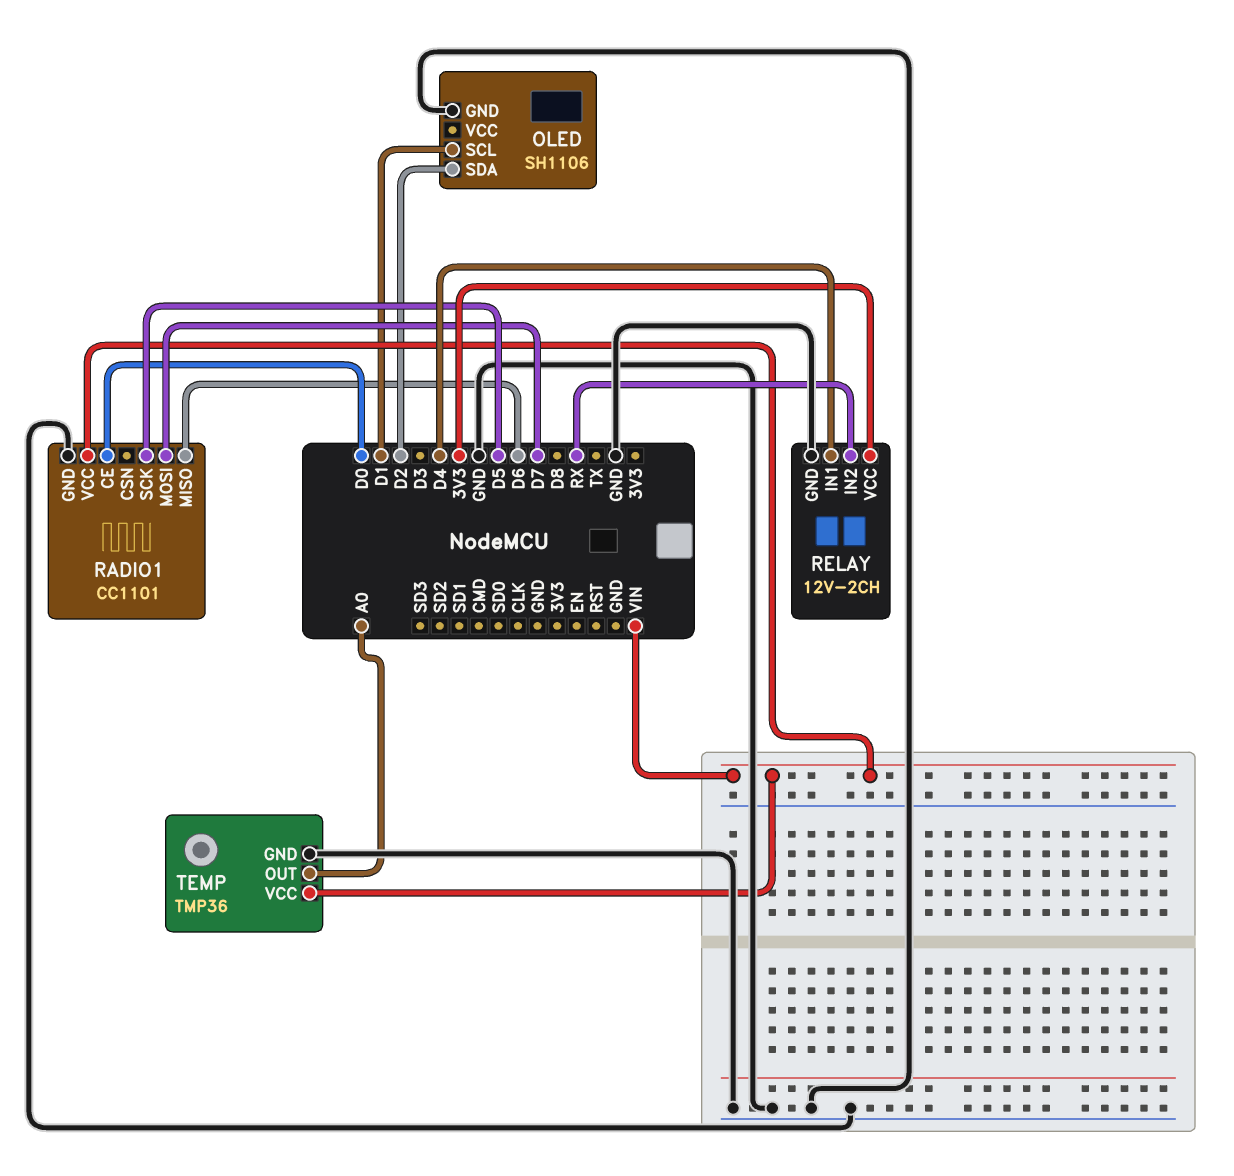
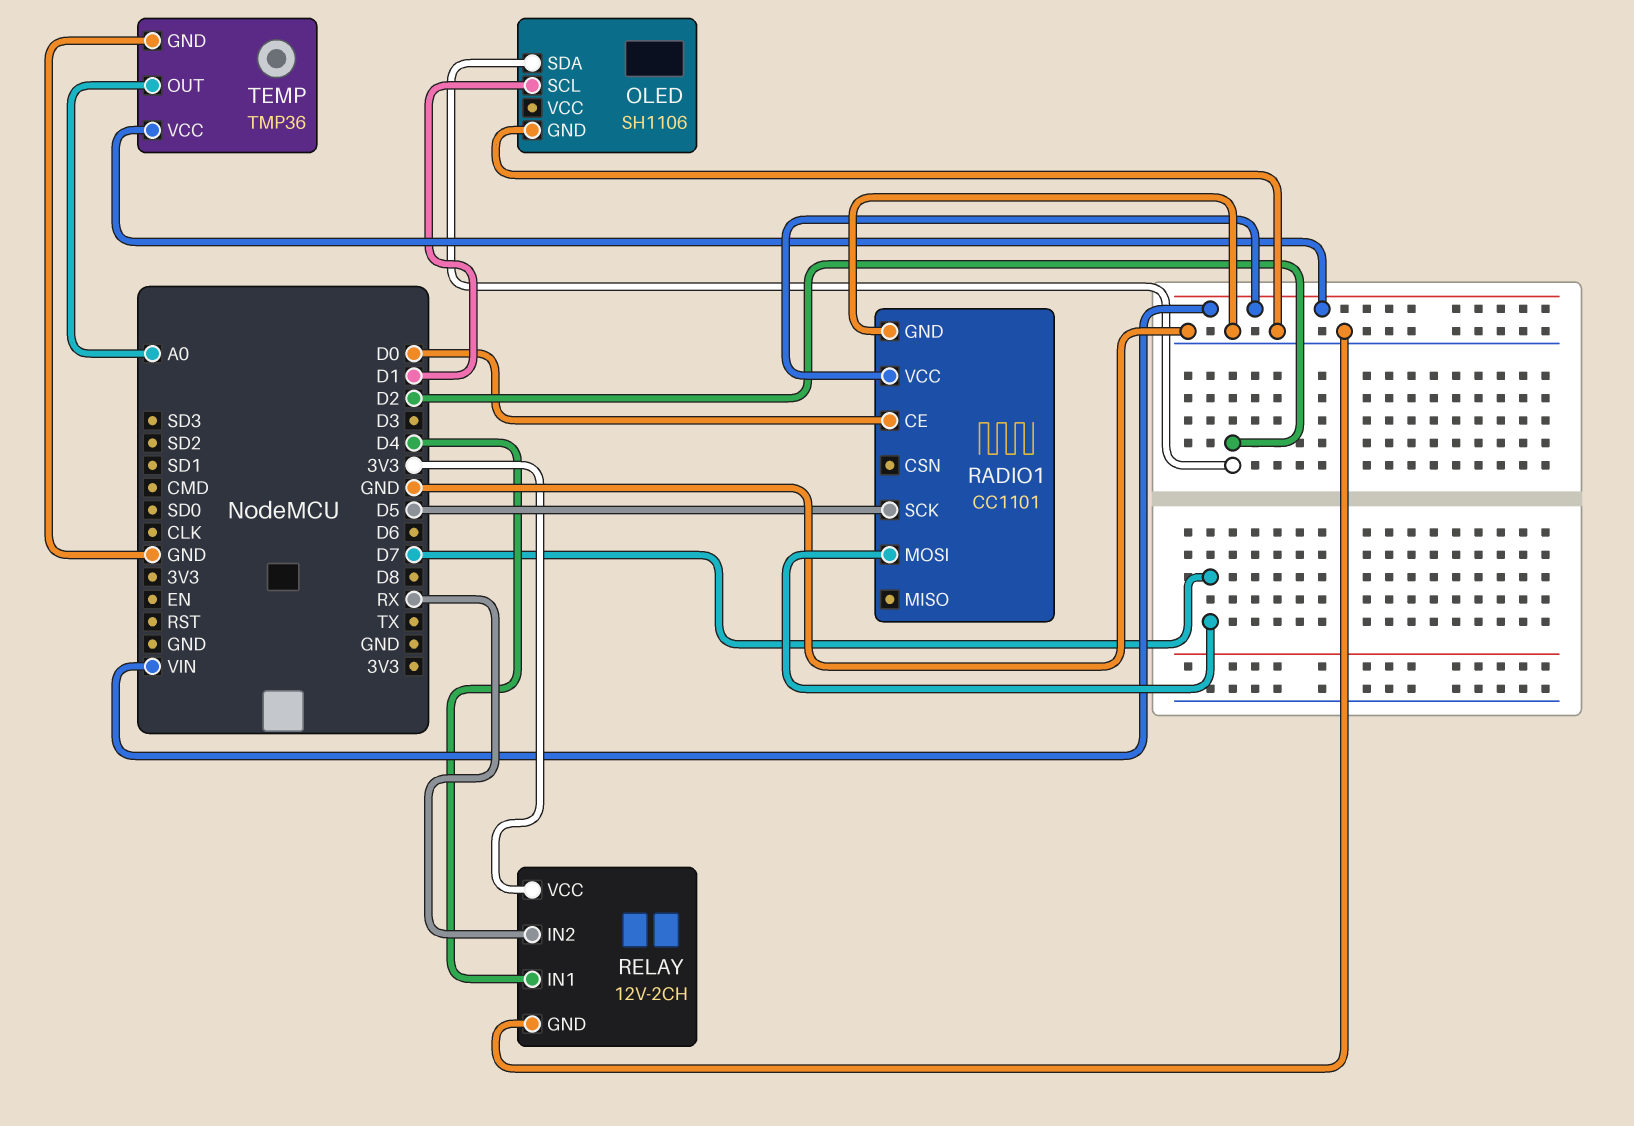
RADIO1 pin MISO: D6 -> none

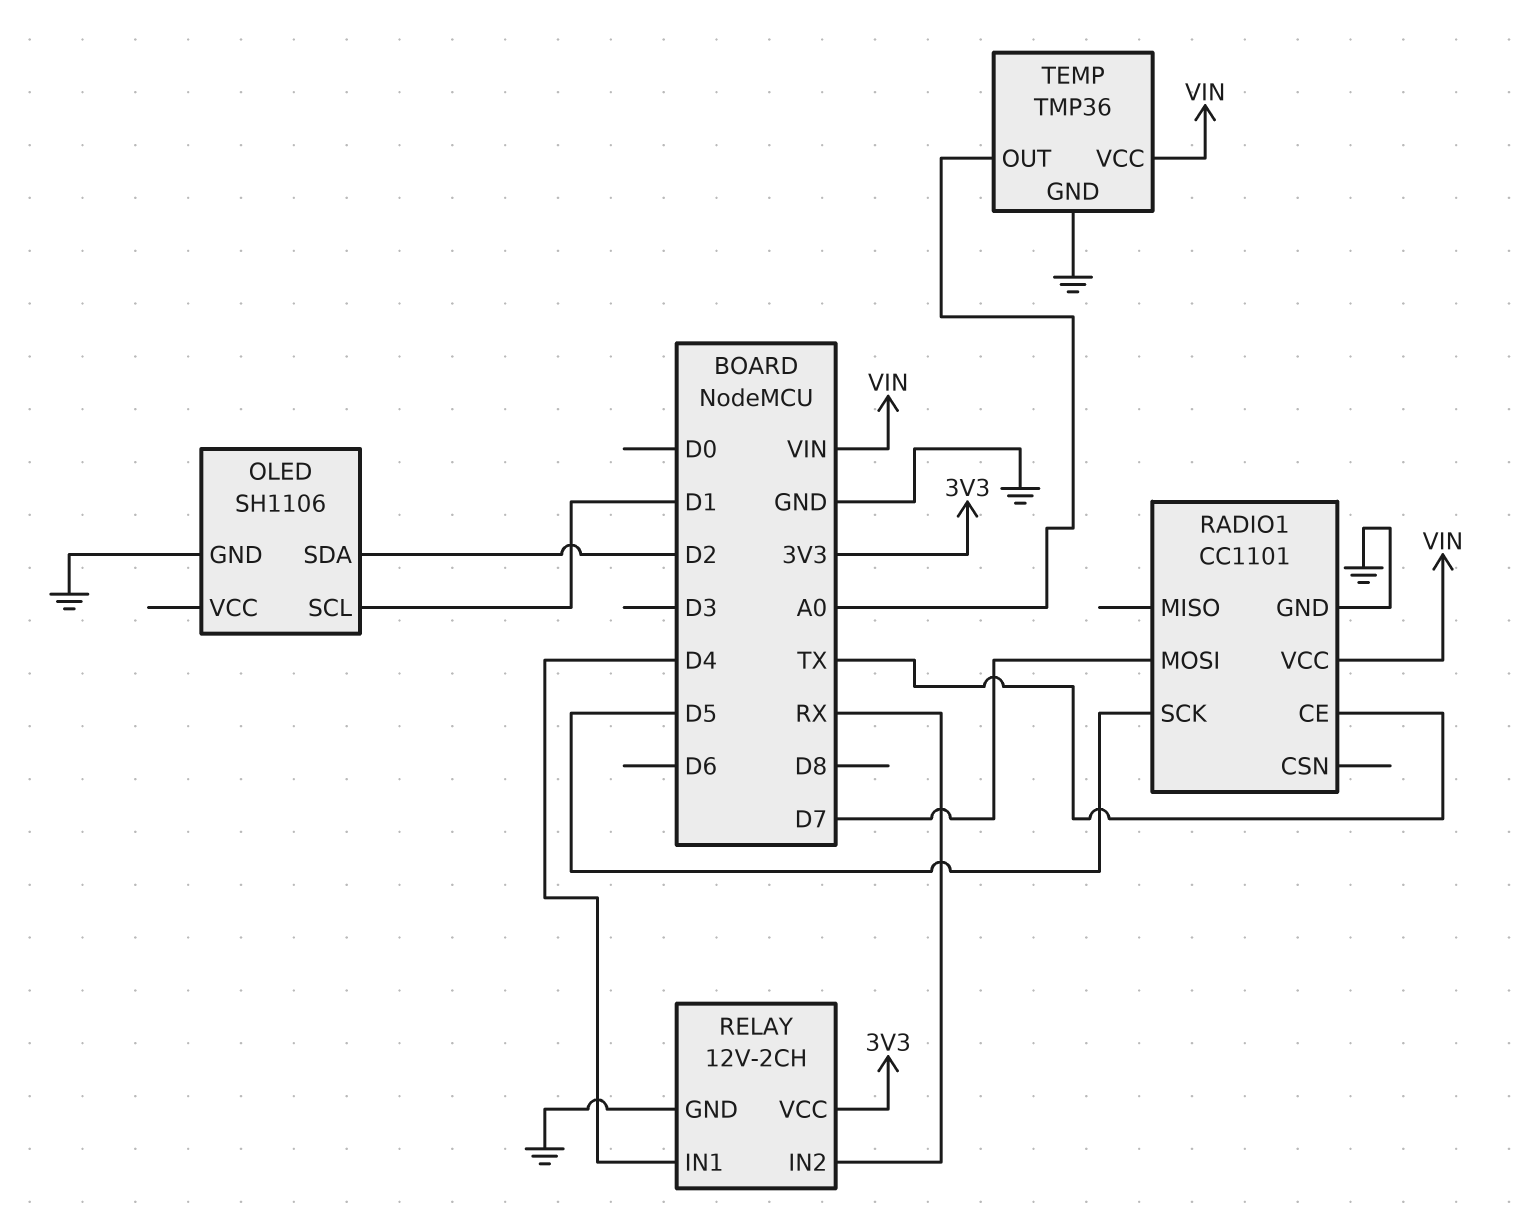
RADIO1 pin CE: D0 -> TX

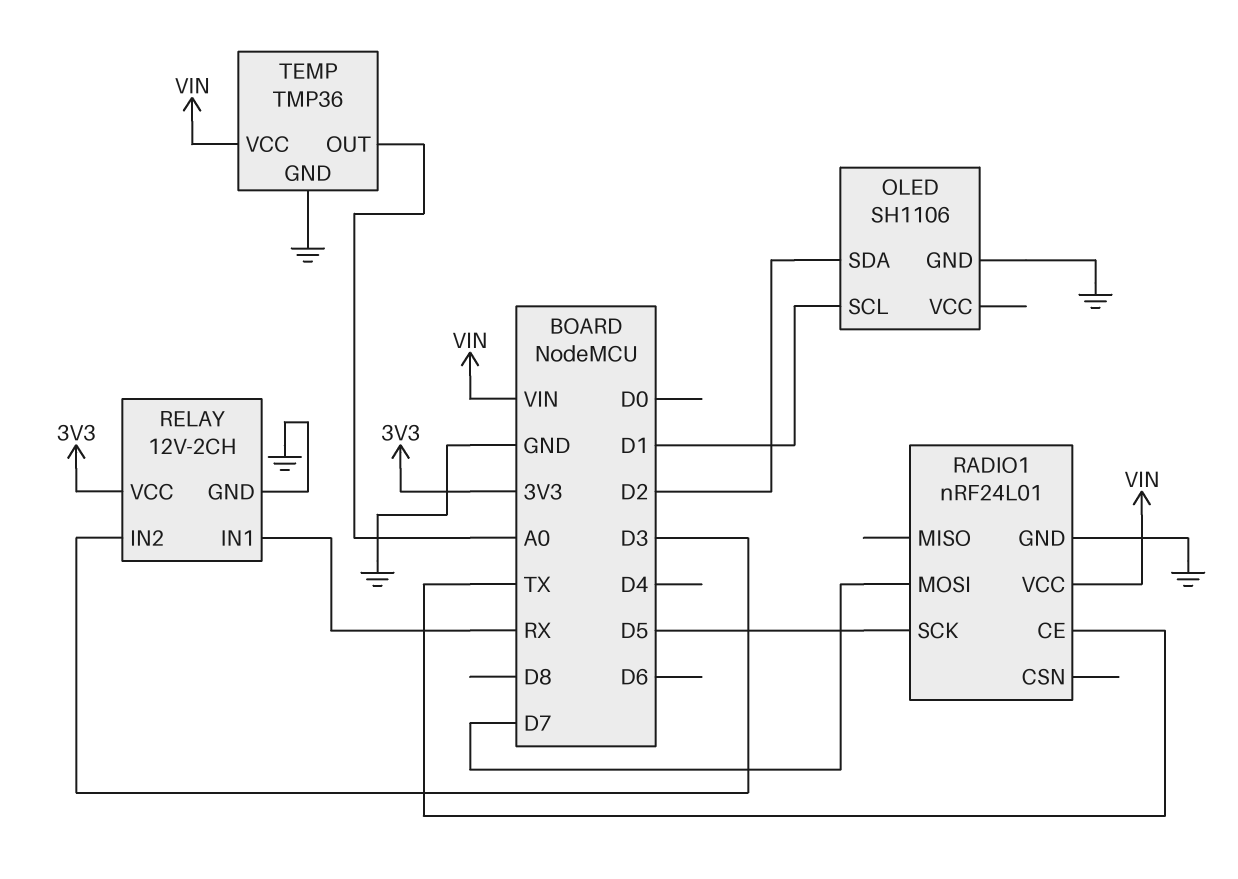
RADIO1: CC1101 -> nRF24L01
RELAY pin IN1: D4 -> RX
RELAY pin IN2: RX -> D3

